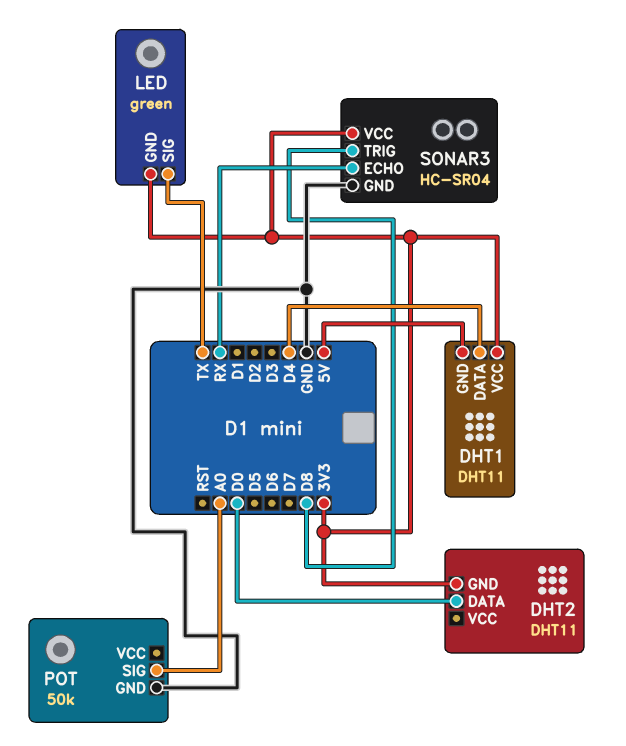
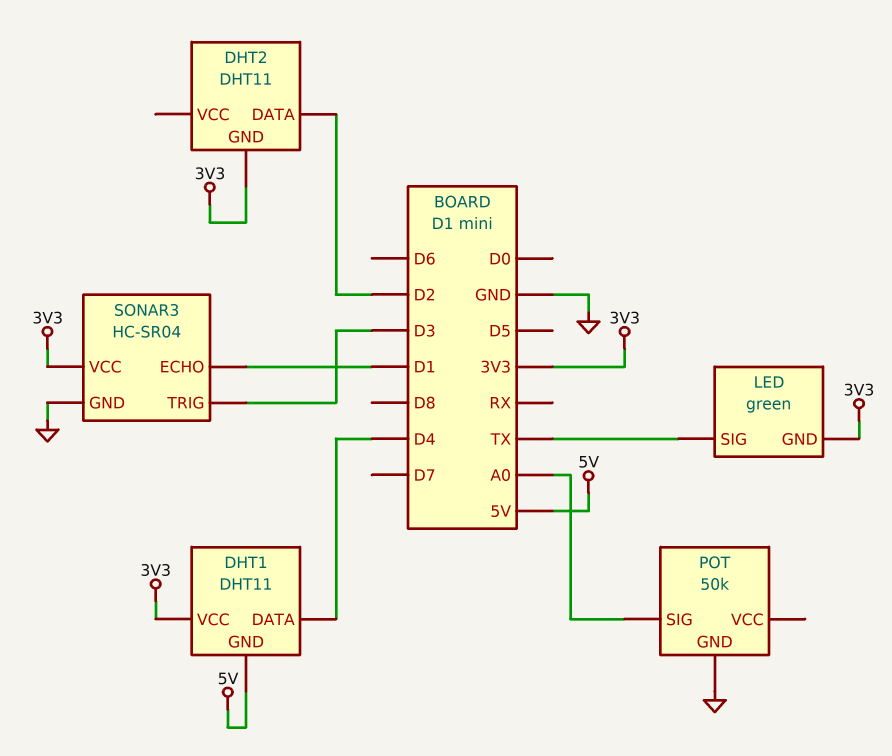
DHT2 pin DATA: D0 -> D2
SONAR3 pin ECHO: RX -> D1
SONAR3 pin TRIG: D8 -> D3

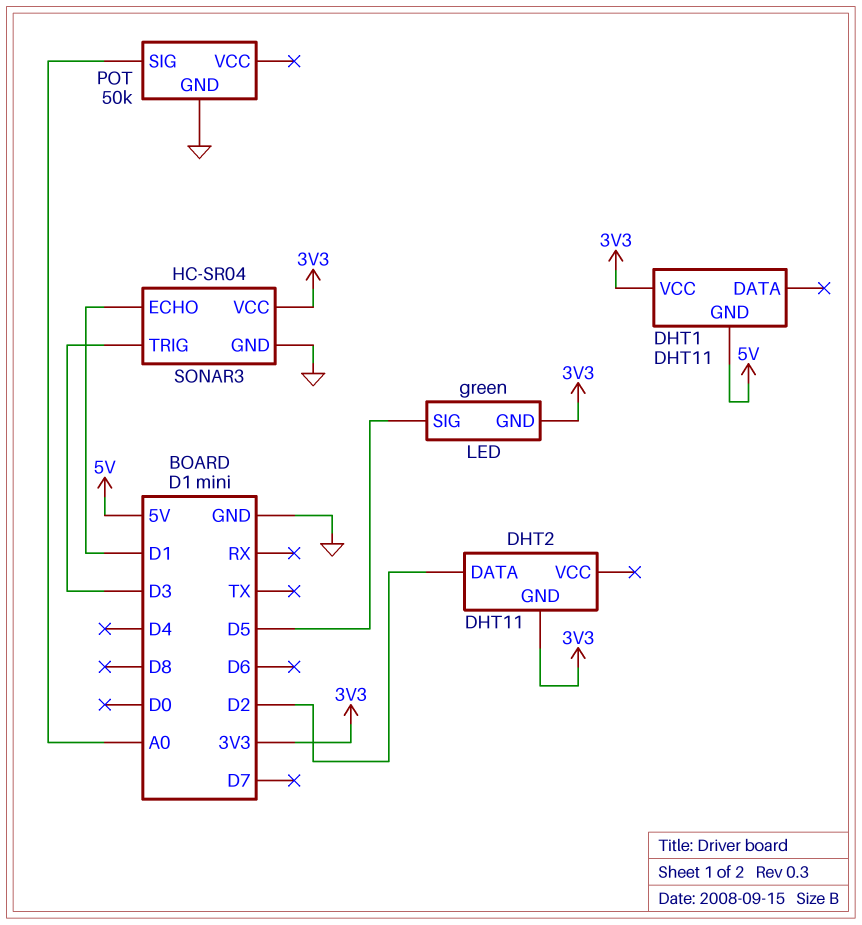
DHT1 pin DATA: D4 -> none
LED pin SIG: TX -> D5

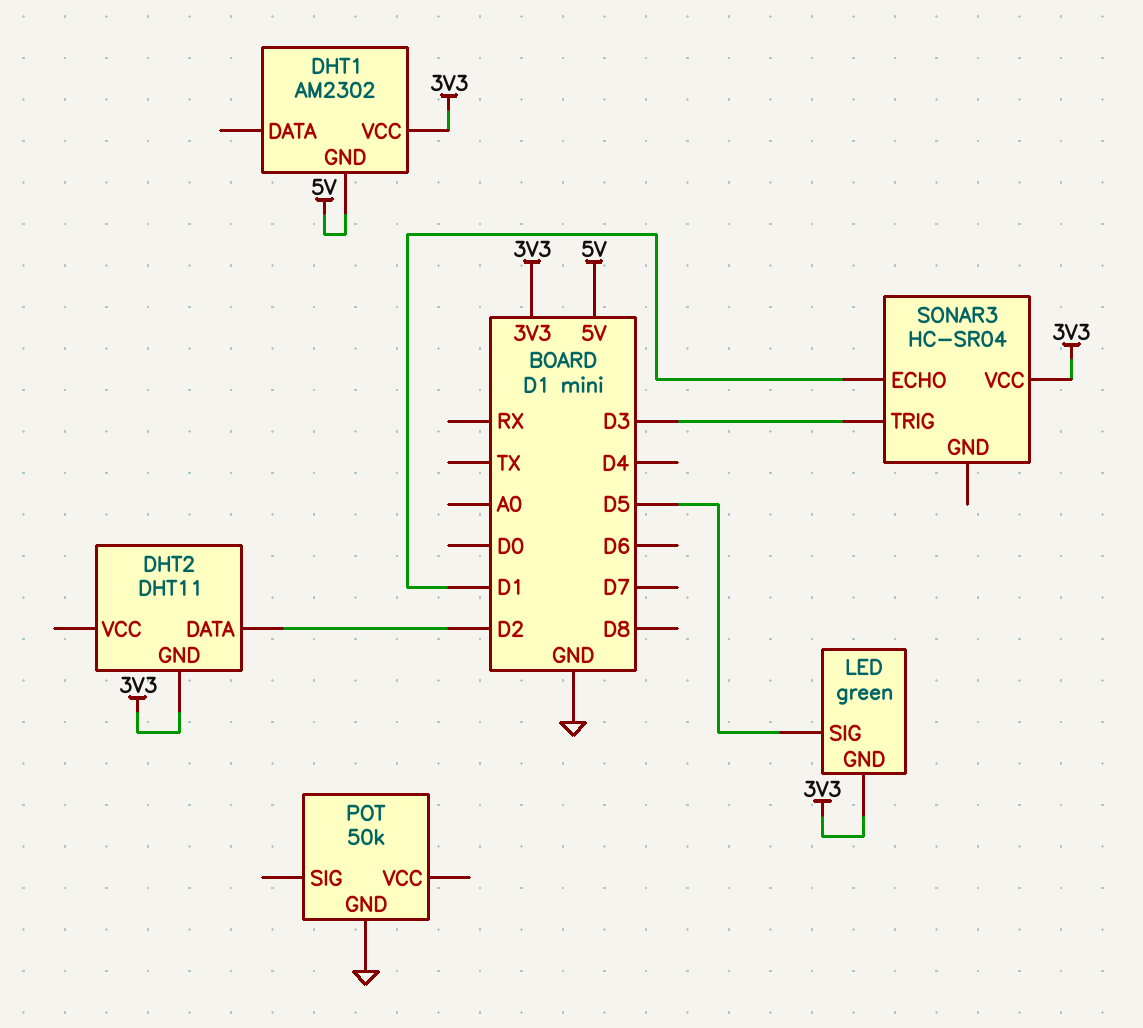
DHT1: DHT11 -> AM2302
POT pin SIG: A0 -> none
SONAR3 pin GND: GND -> none

